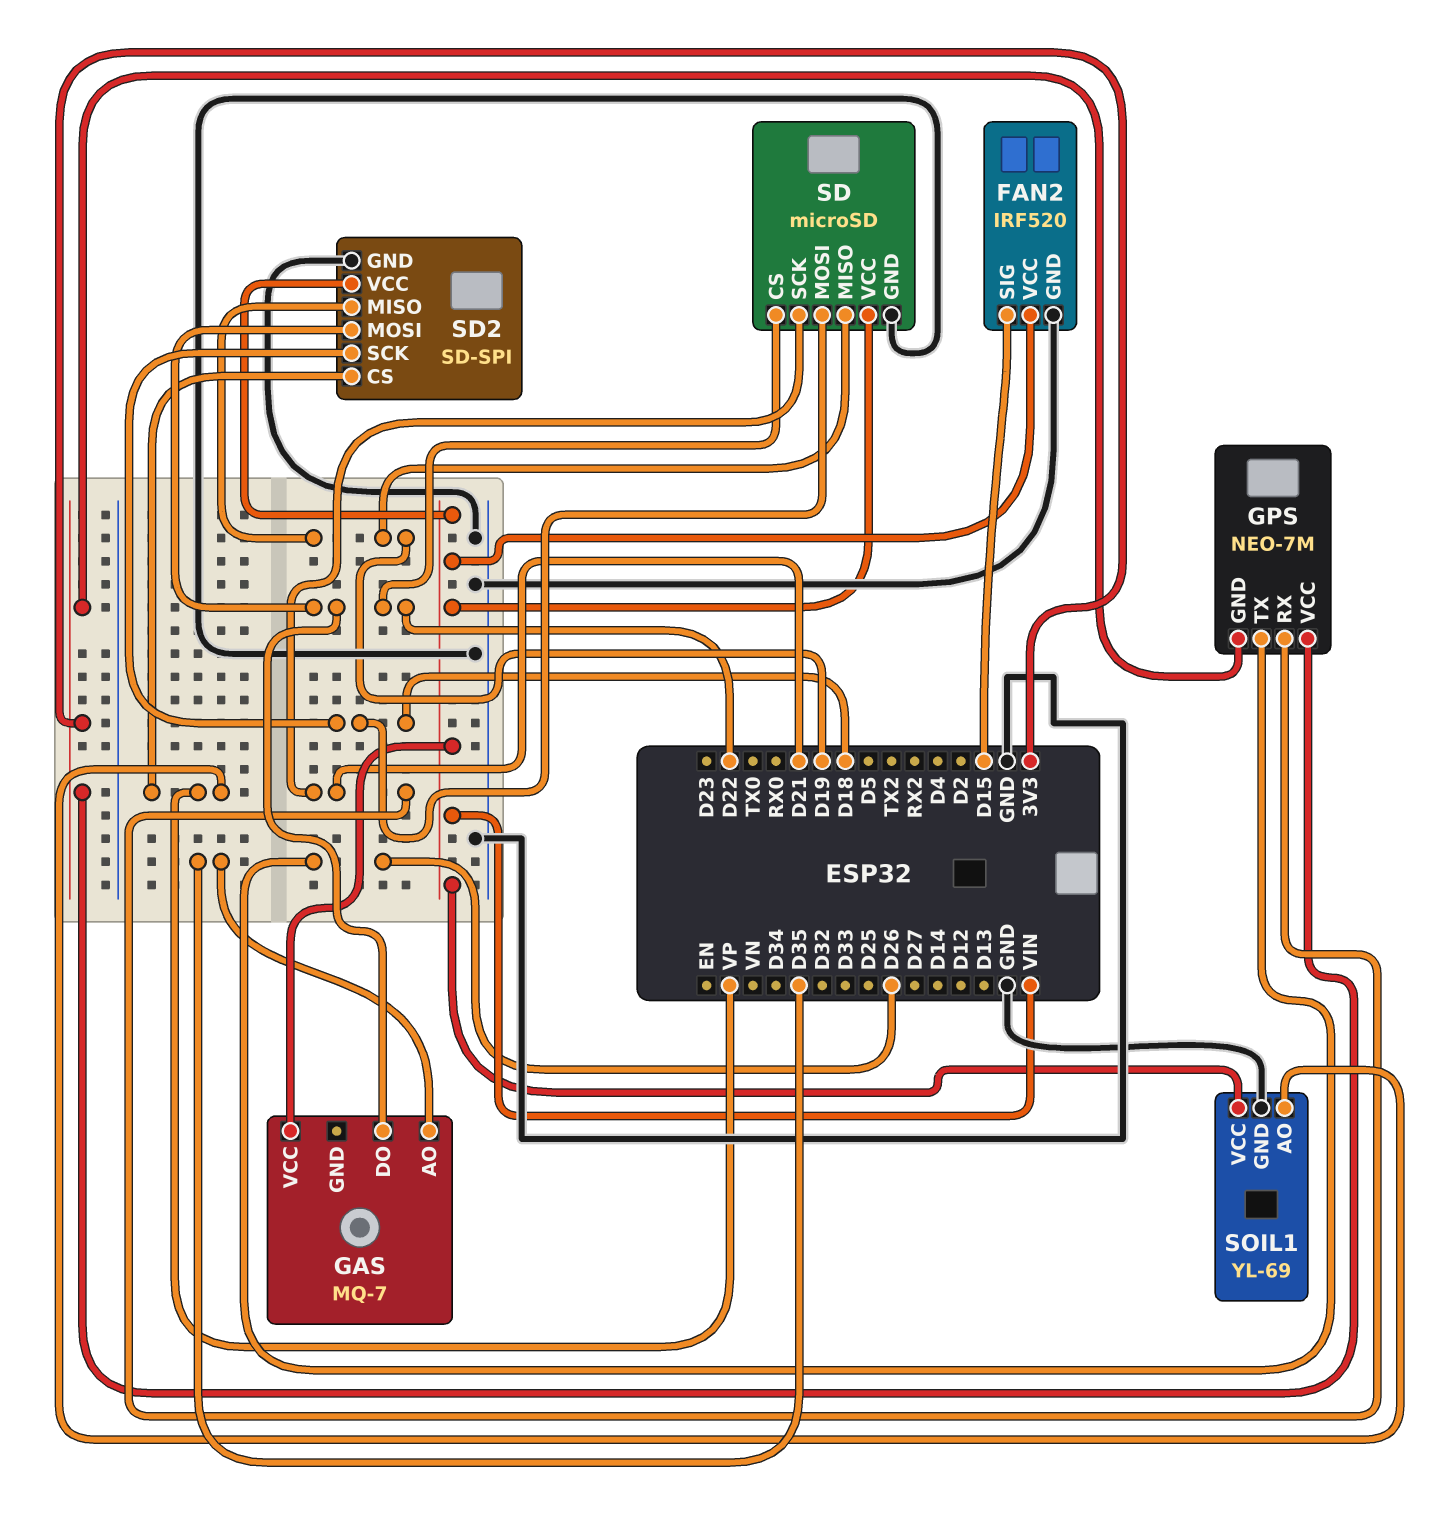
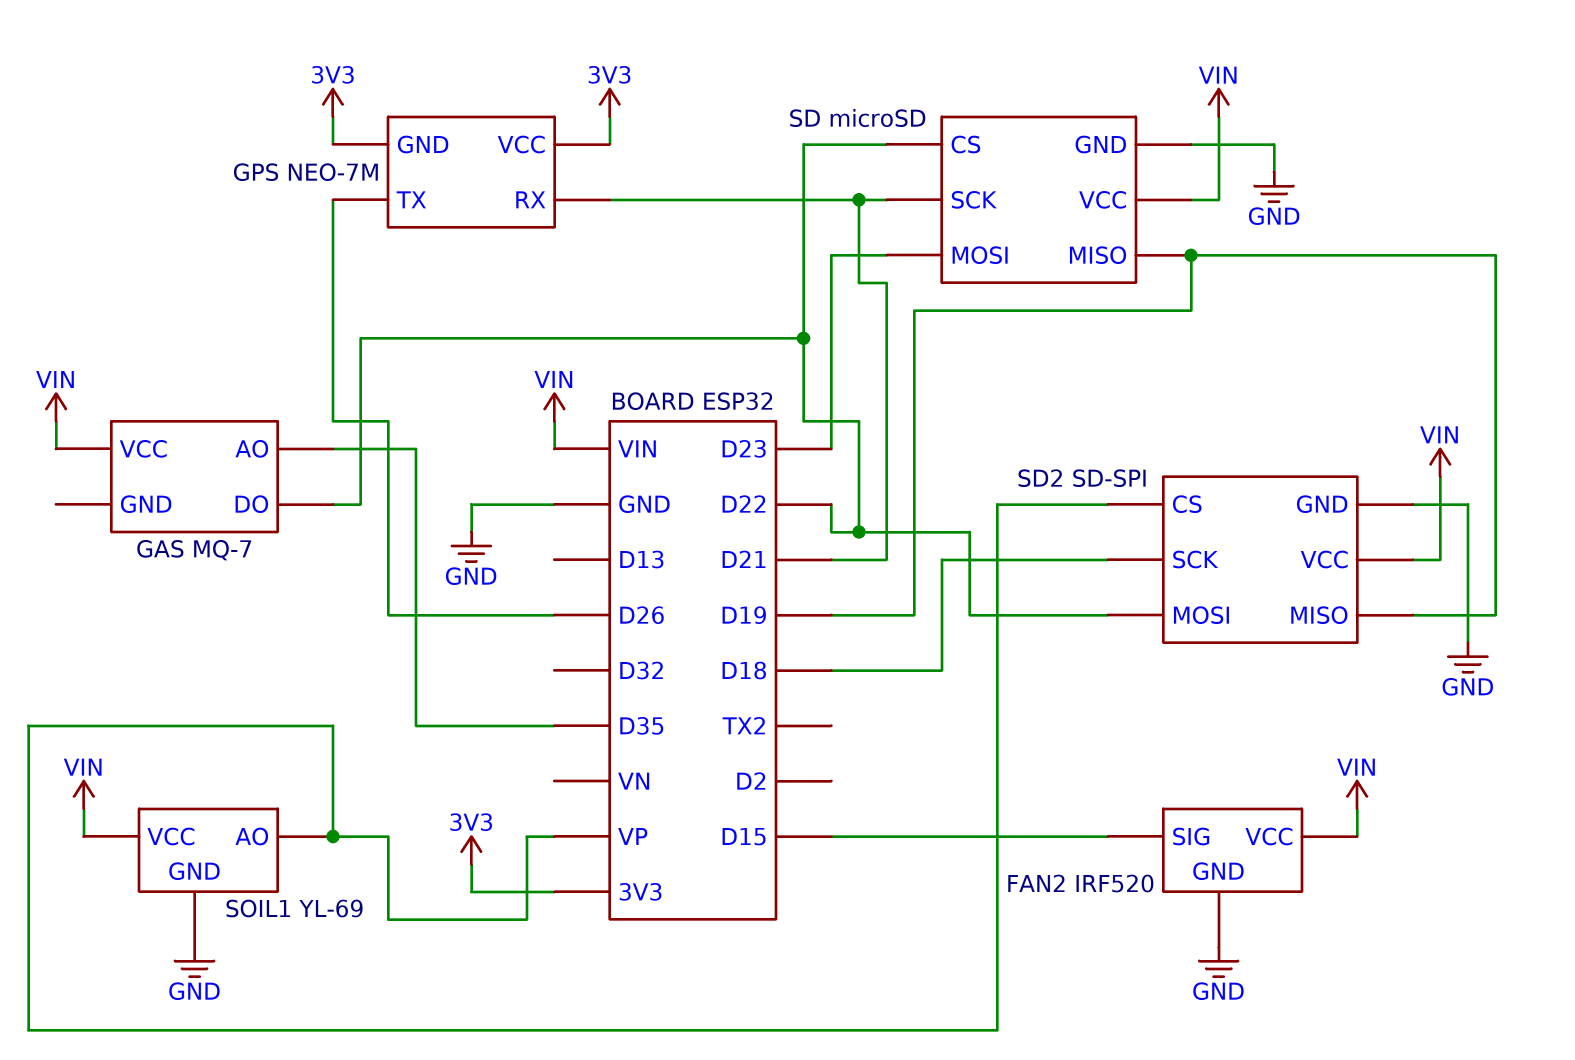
SD pin MOSI: D18 -> D23

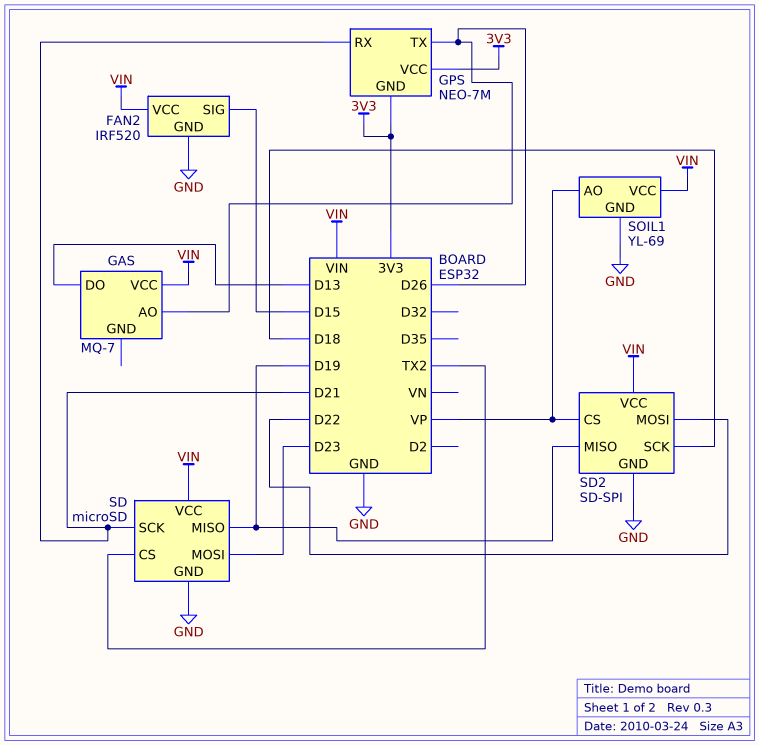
GAS pin AO: D35 -> D26
GAS pin DO: D22 -> D13
SD pin CS: D22 -> TX2

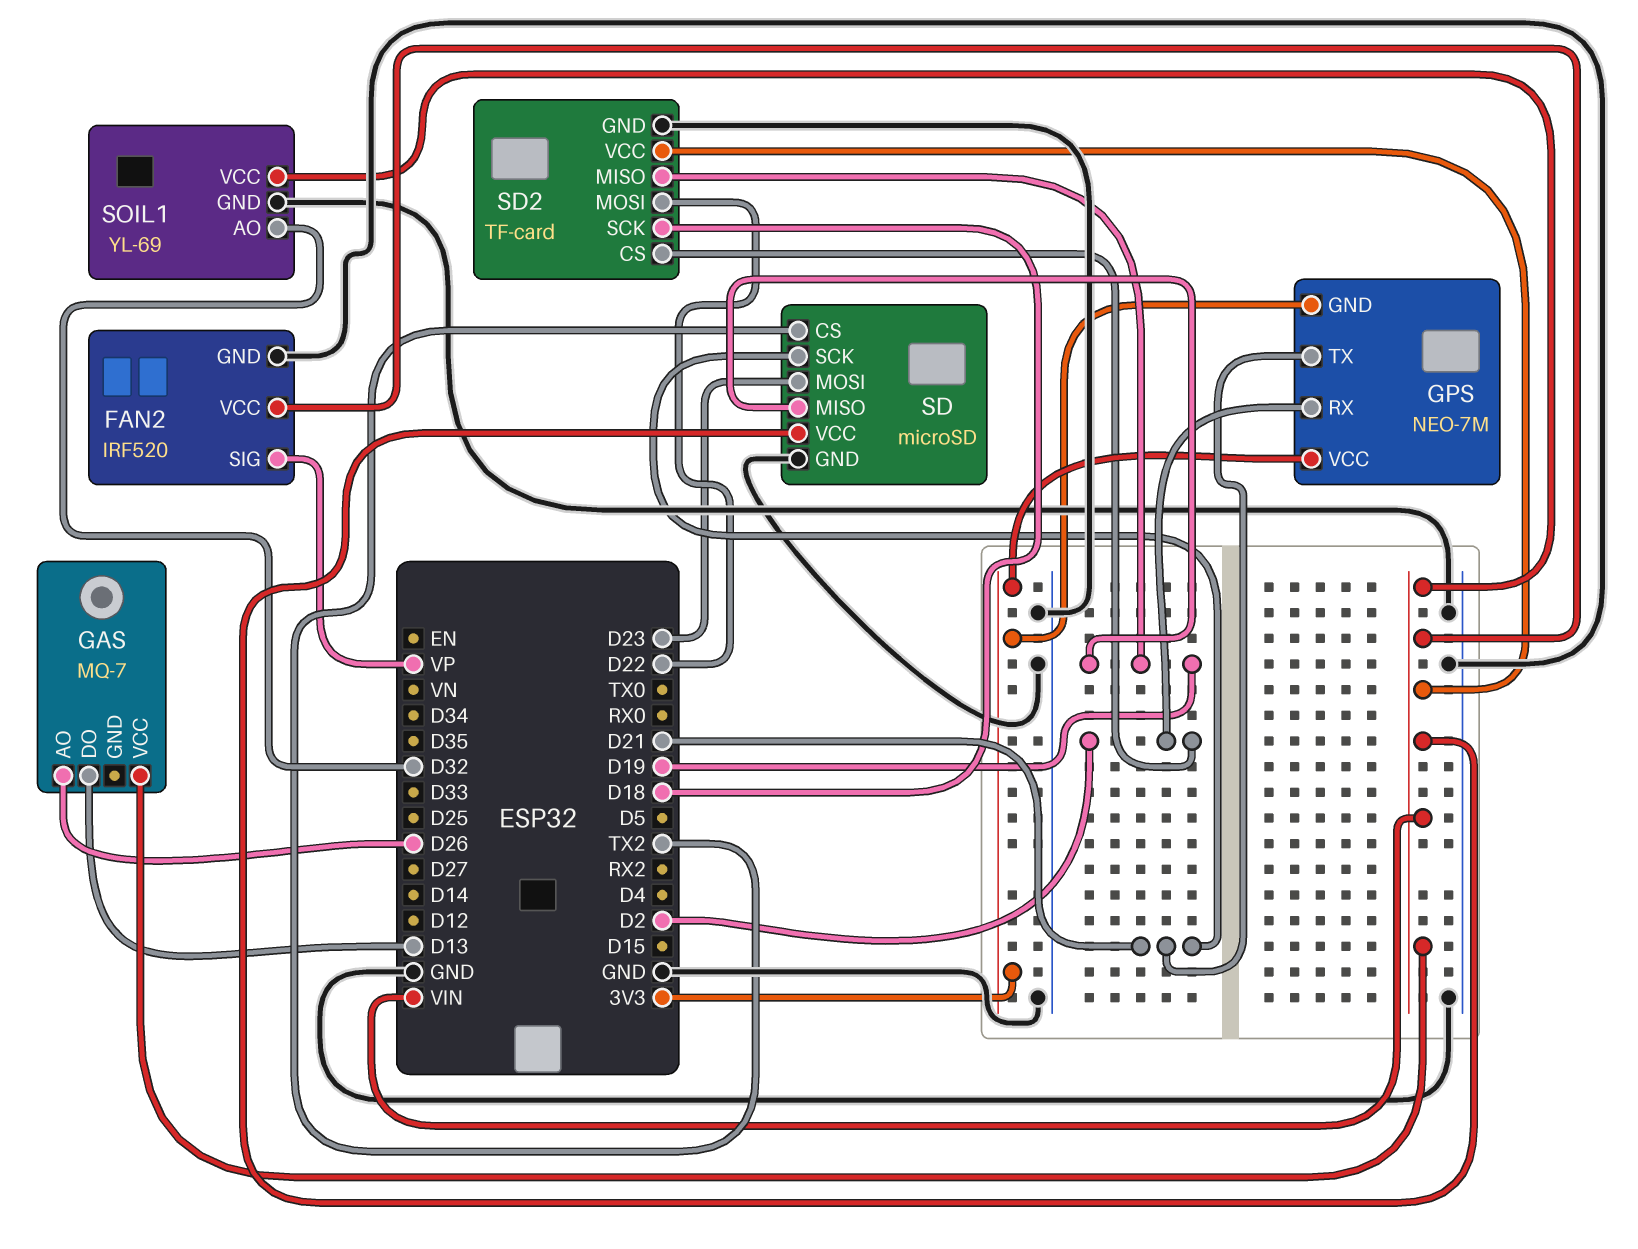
FAN2 pin SIG: D15 -> VP
GPS pin RX: D21 -> D2
GPS pin TX: D26 -> D21
SD2: SD-SPI -> TF-card
SD2 pin CS: VP -> D2
SOIL1 pin AO: VP -> D32

